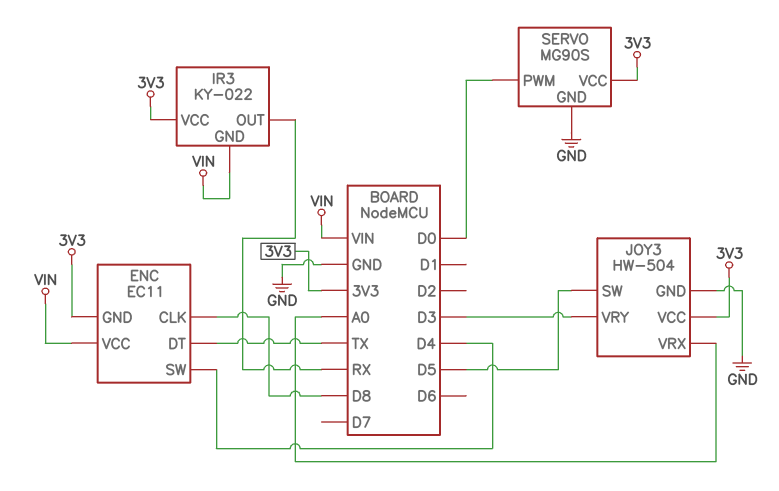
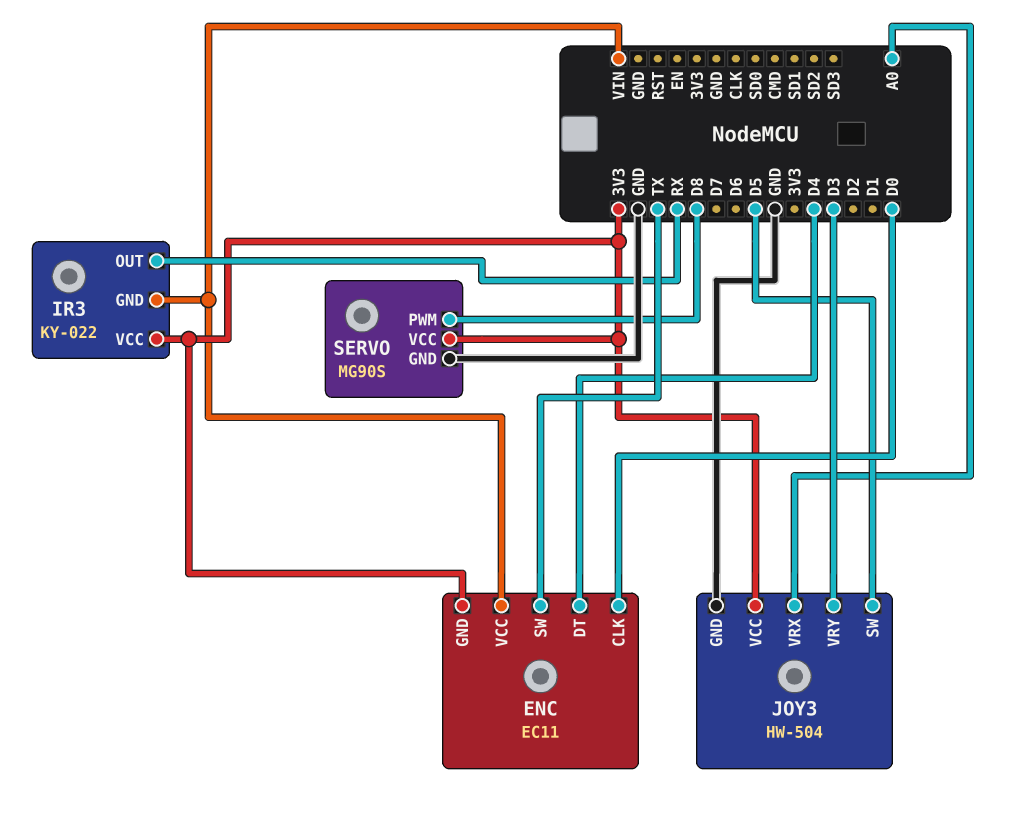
ENC pin CLK: D8 -> D0
ENC pin DT: TX -> D4
ENC pin SW: D4 -> TX
SERVO pin PWM: D0 -> D8

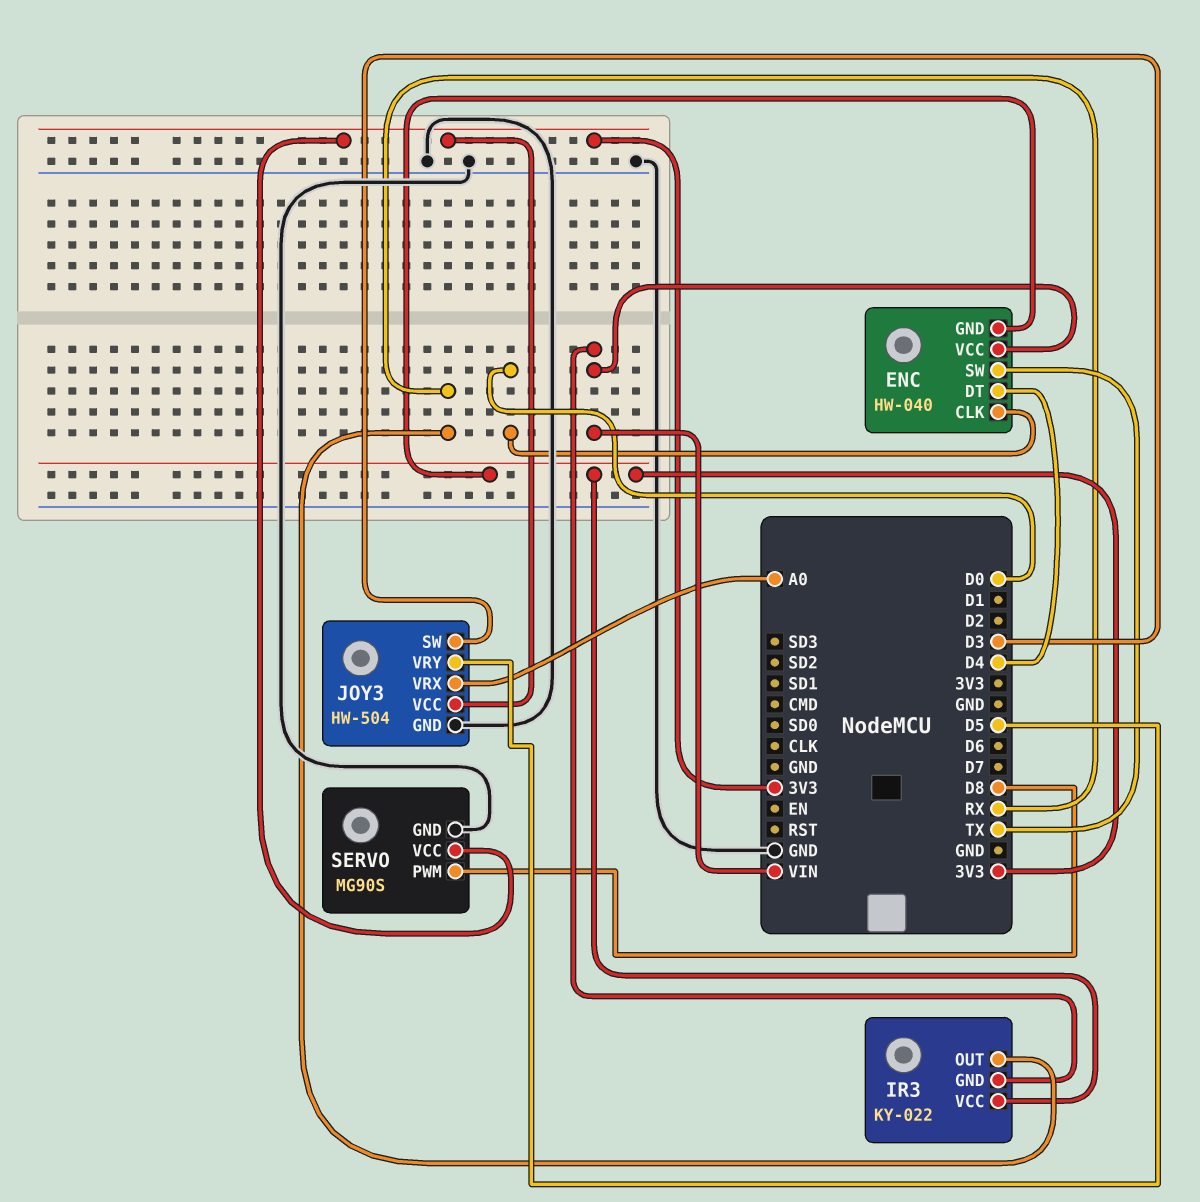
ENC: EC11 -> HW-040
JOY3 pin SW: D5 -> D3
JOY3 pin VRY: D3 -> D5

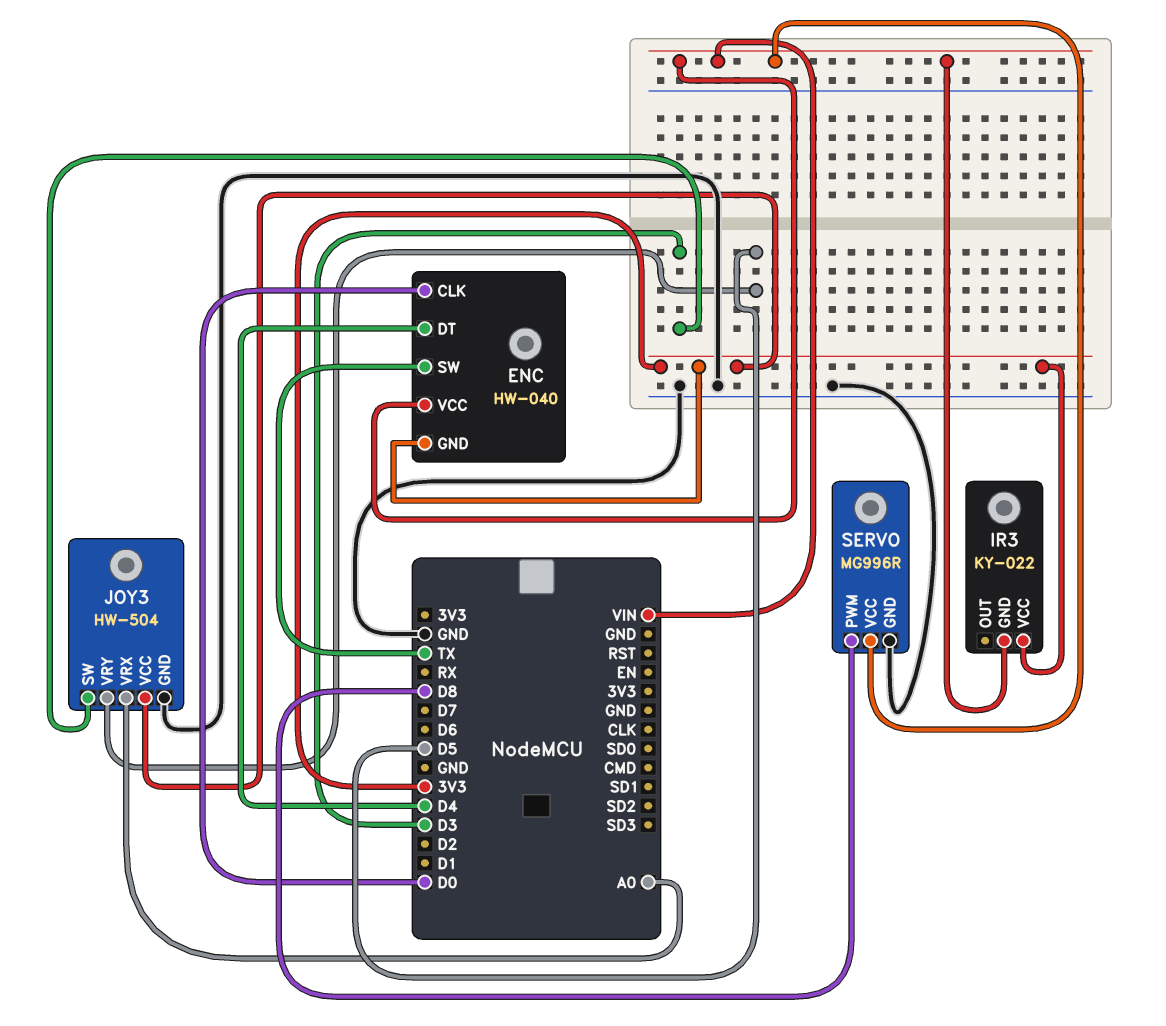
IR3 pin OUT: RX -> none
SERVO: MG90S -> MG996R
SERVO pin VCC: 3V3 -> VIN

